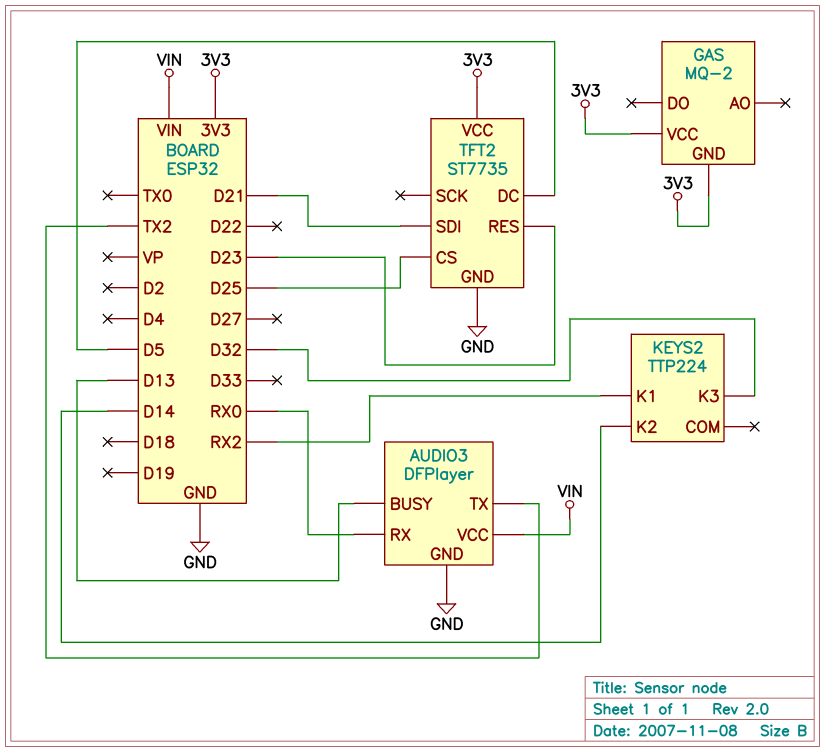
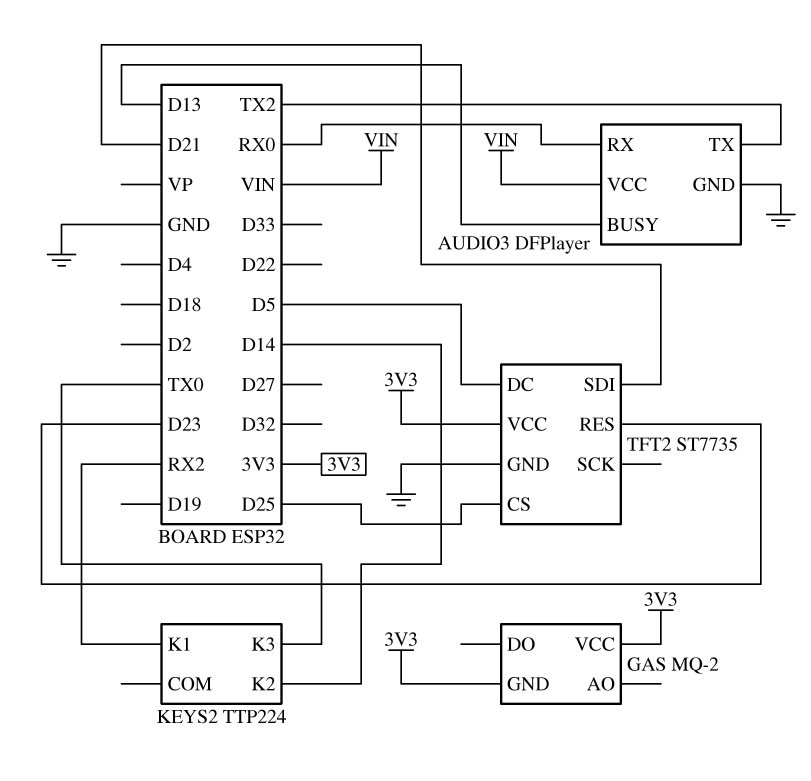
KEYS2 pin K3: D32 -> TX0

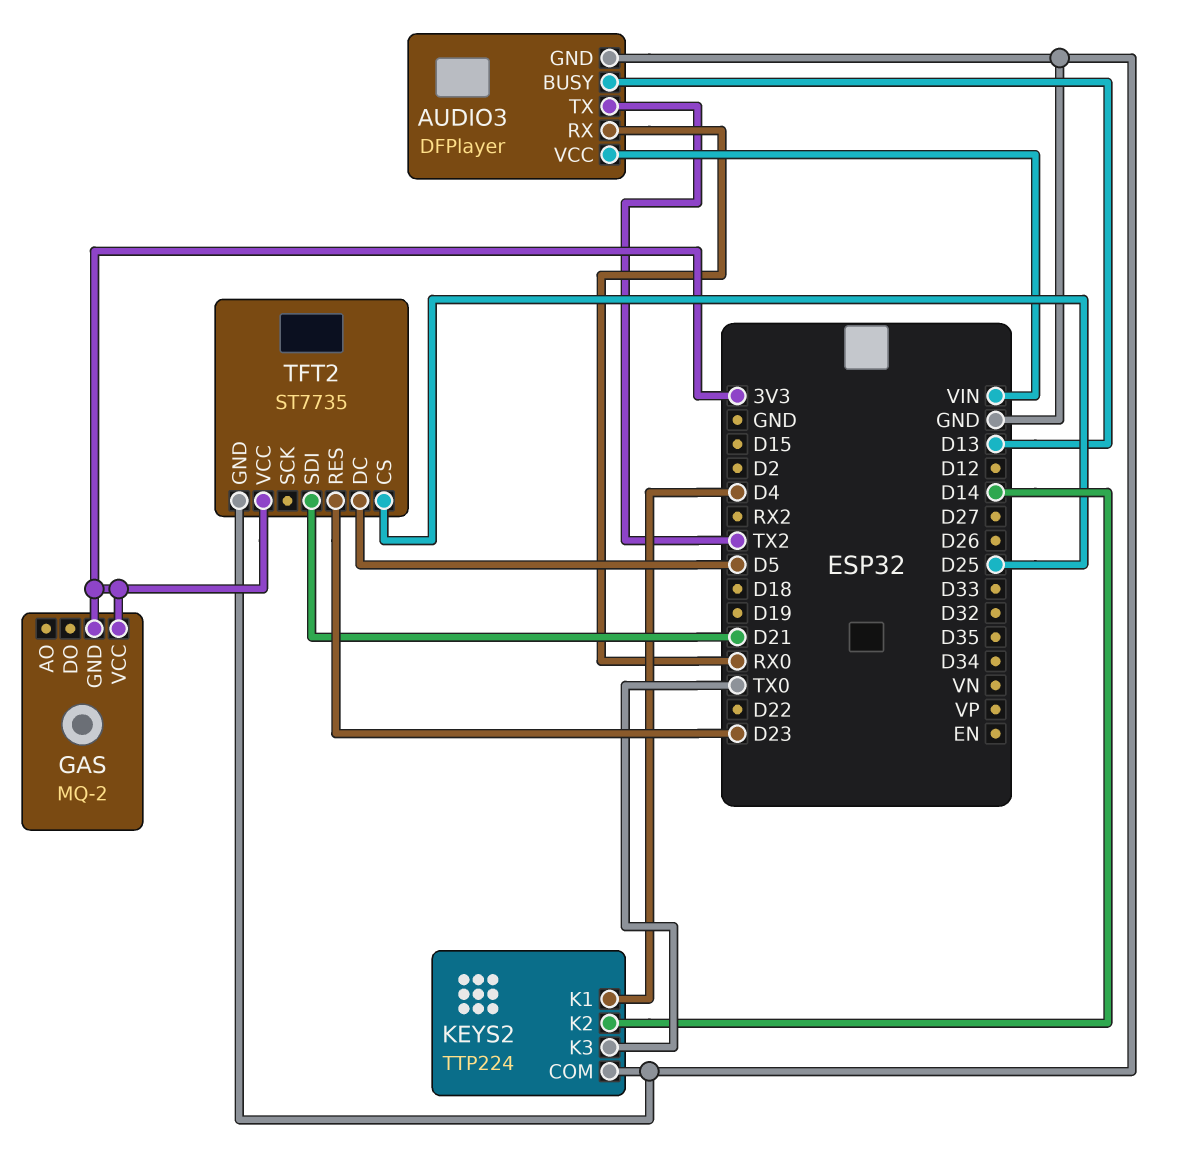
KEYS2 pin COM: none -> GND
KEYS2 pin K1: RX2 -> D4

